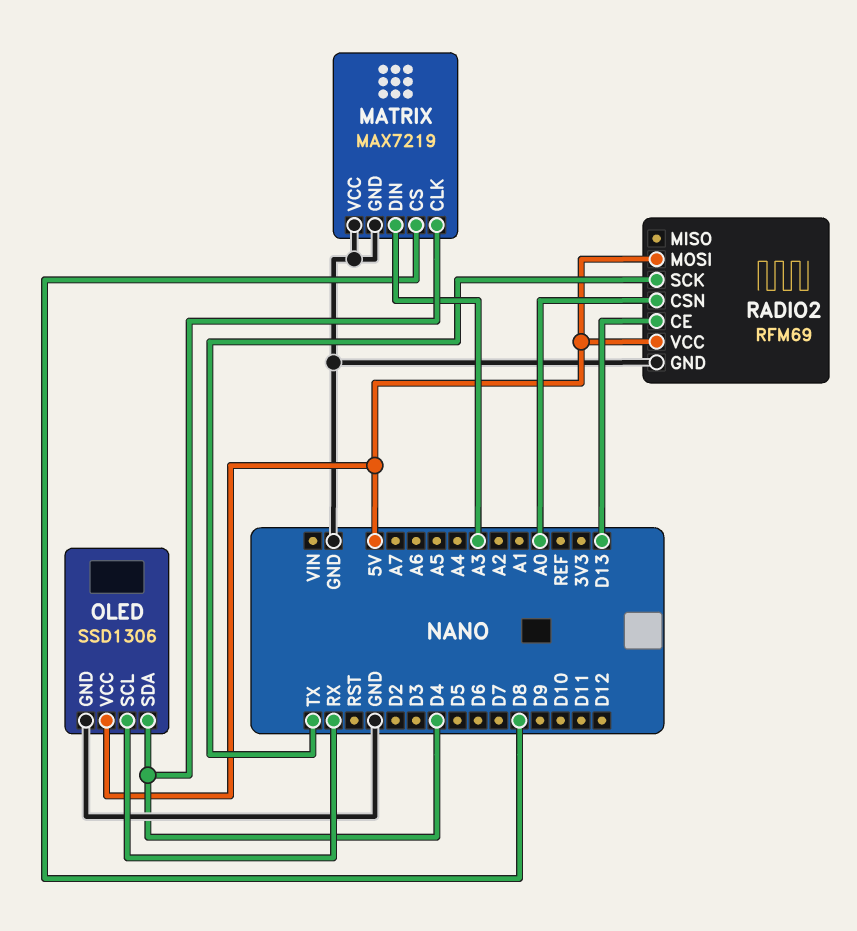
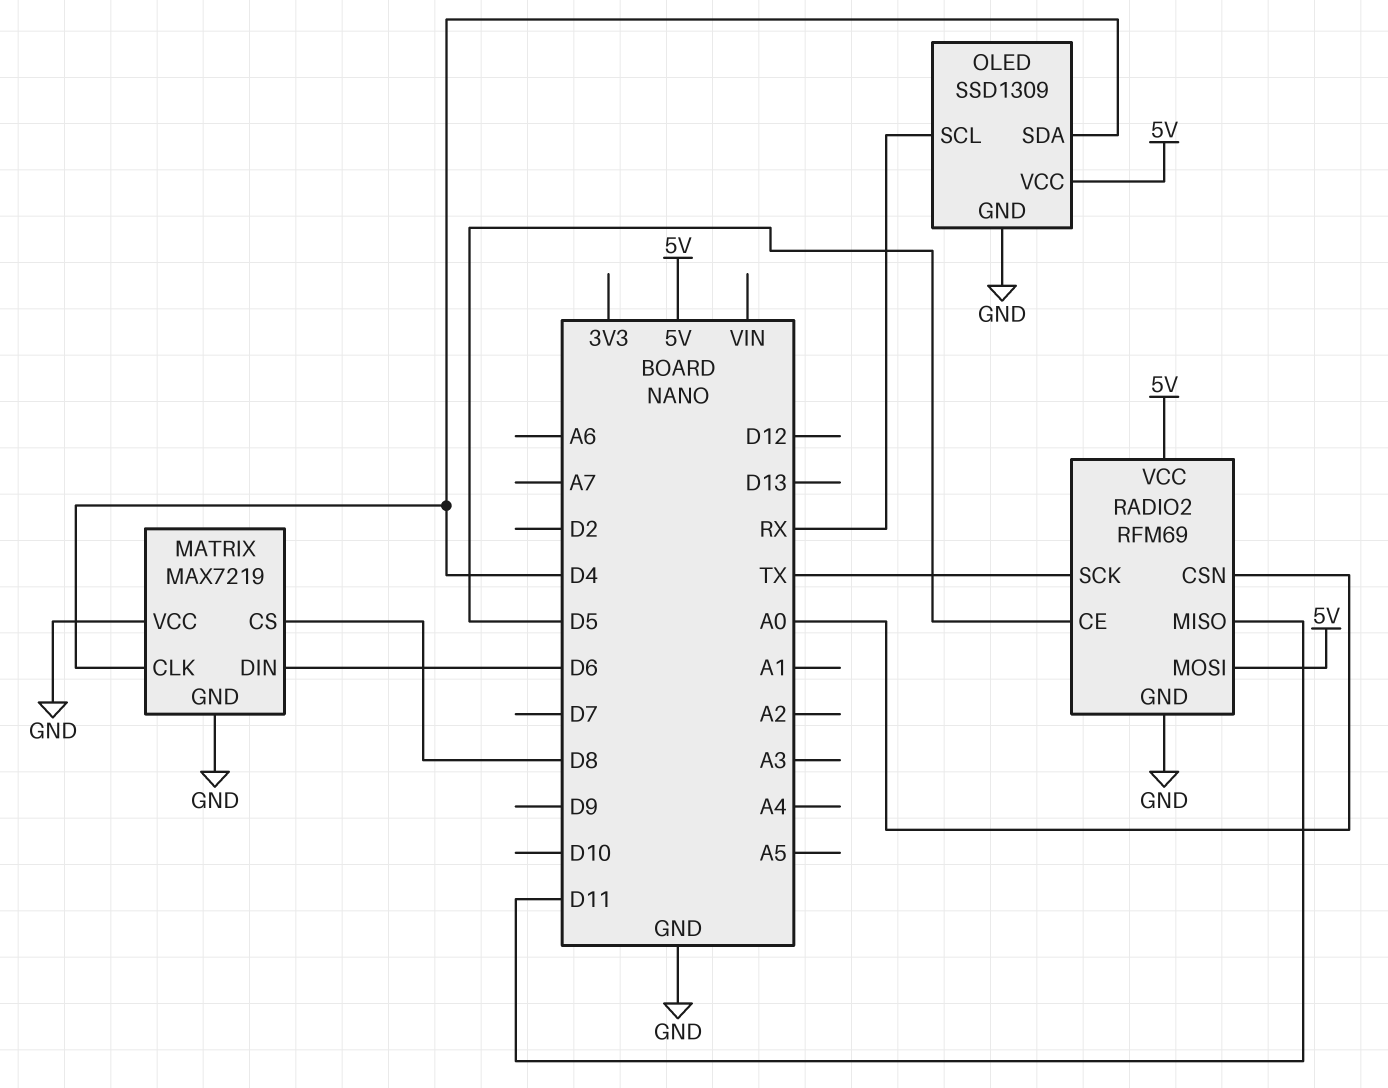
MATRIX pin DIN: A3 -> D6
OLED: SSD1306 -> SSD1309
RADIO2 pin CE: D13 -> D5
RADIO2 pin MISO: none -> D11

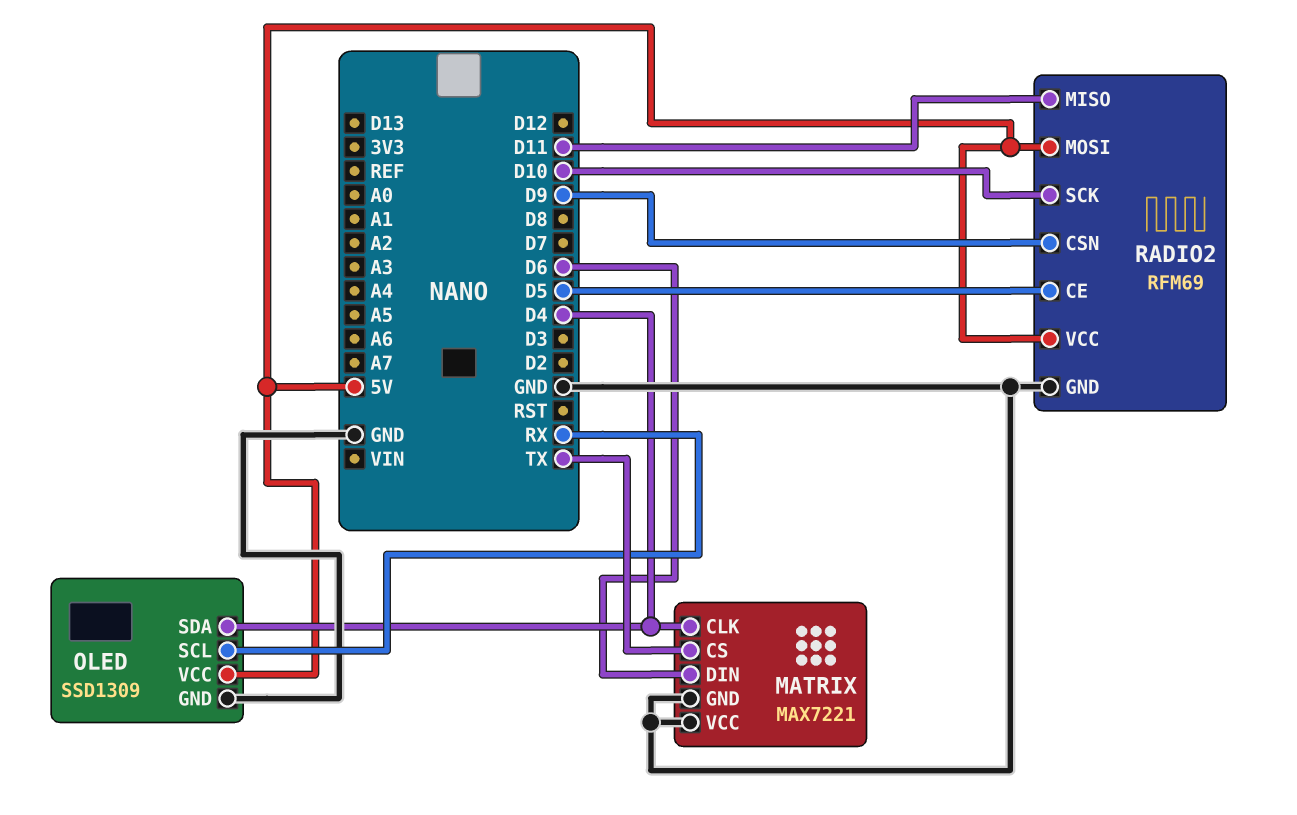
MATRIX: MAX7219 -> MAX7221
MATRIX pin CS: D8 -> TX
RADIO2 pin CSN: A0 -> D9
RADIO2 pin SCK: TX -> D10

